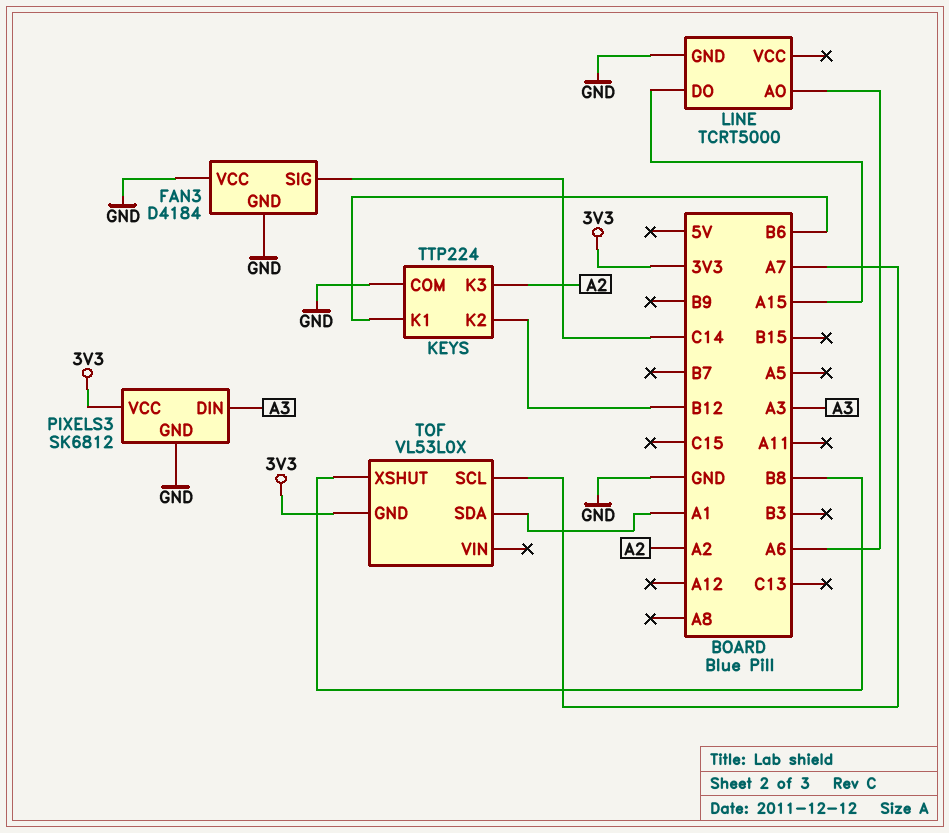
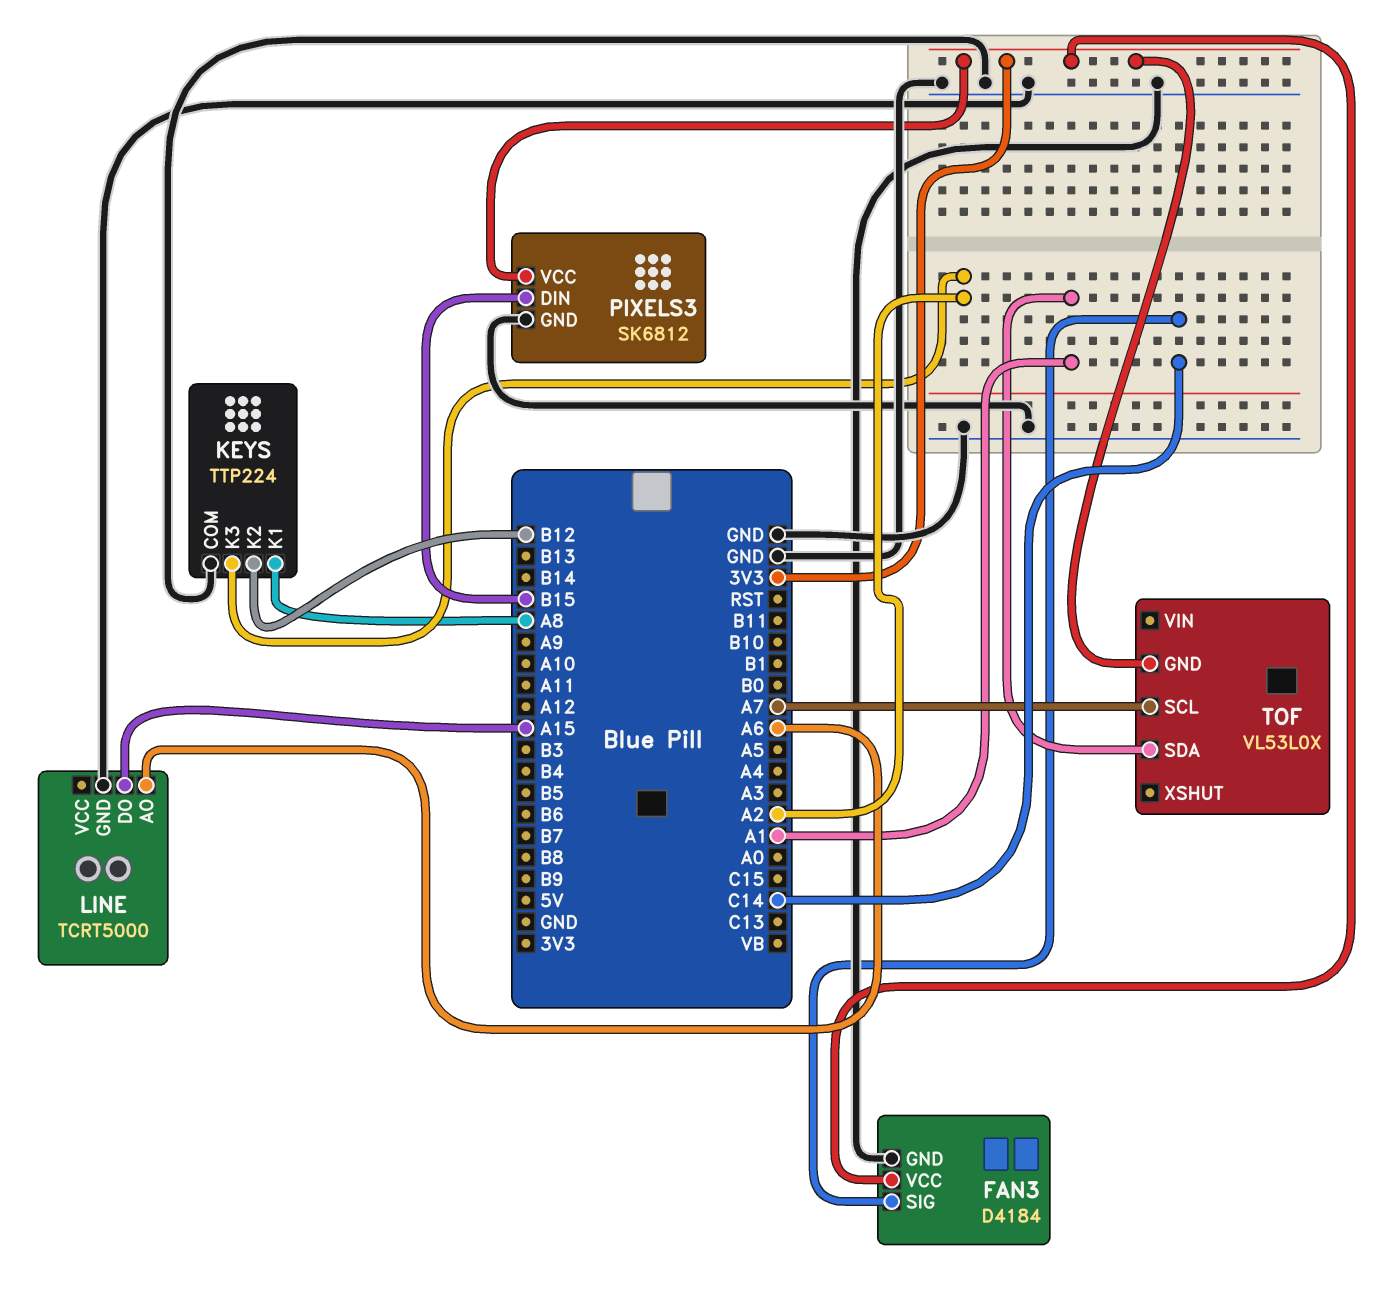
FAN3 pin VCC: GND -> 3V3
KEYS pin K1: B6 -> A8
PIXELS3 pin DIN: A3 -> B15
TOF pin XSHUT: B8 -> none

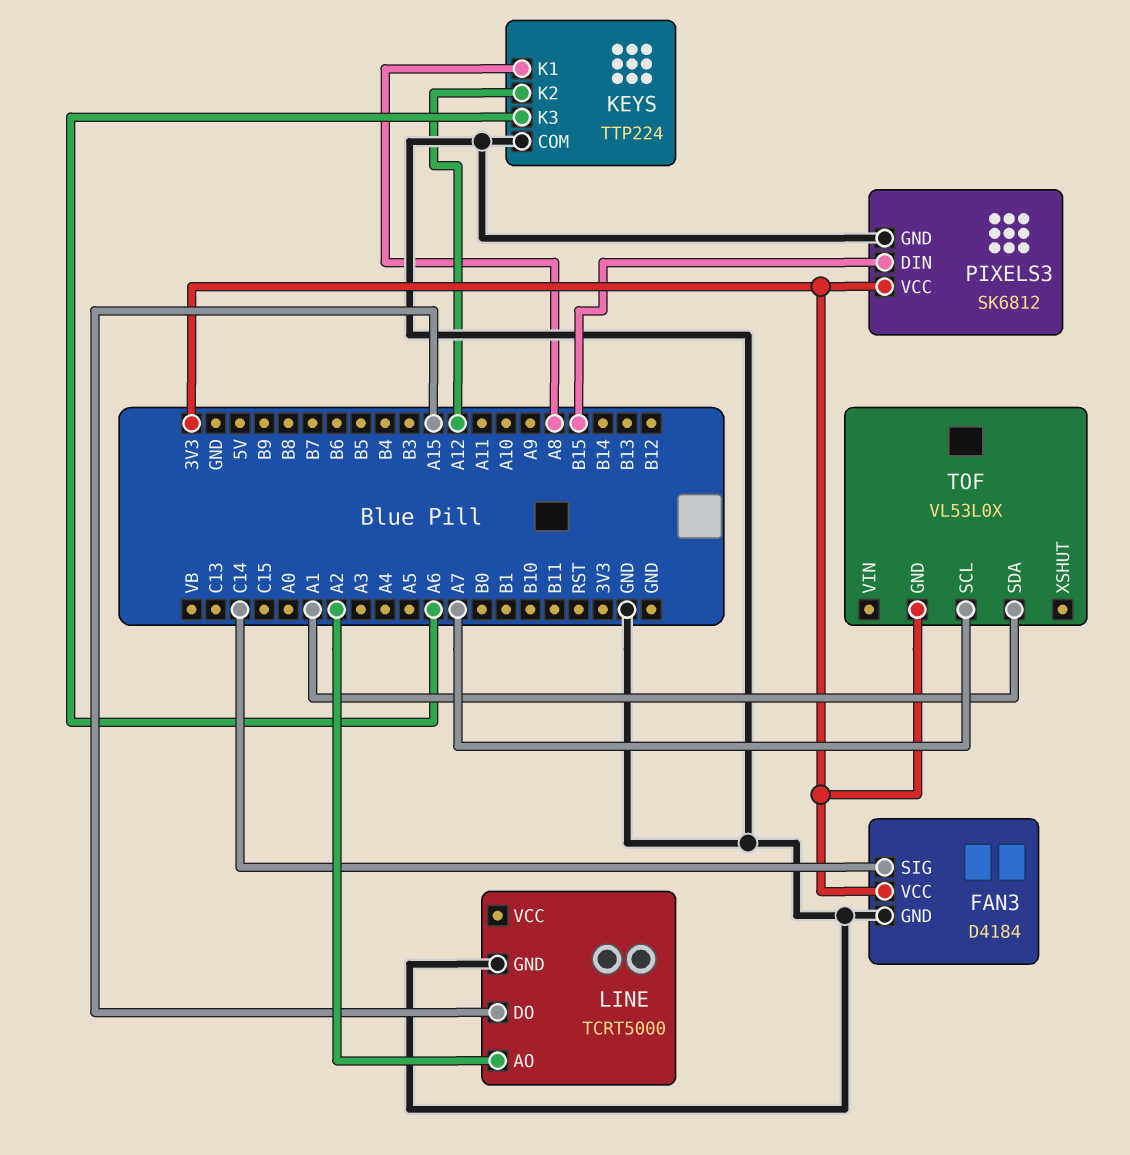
KEYS pin K2: B12 -> A12
KEYS pin K3: A2 -> A6
LINE pin AO: A6 -> A2

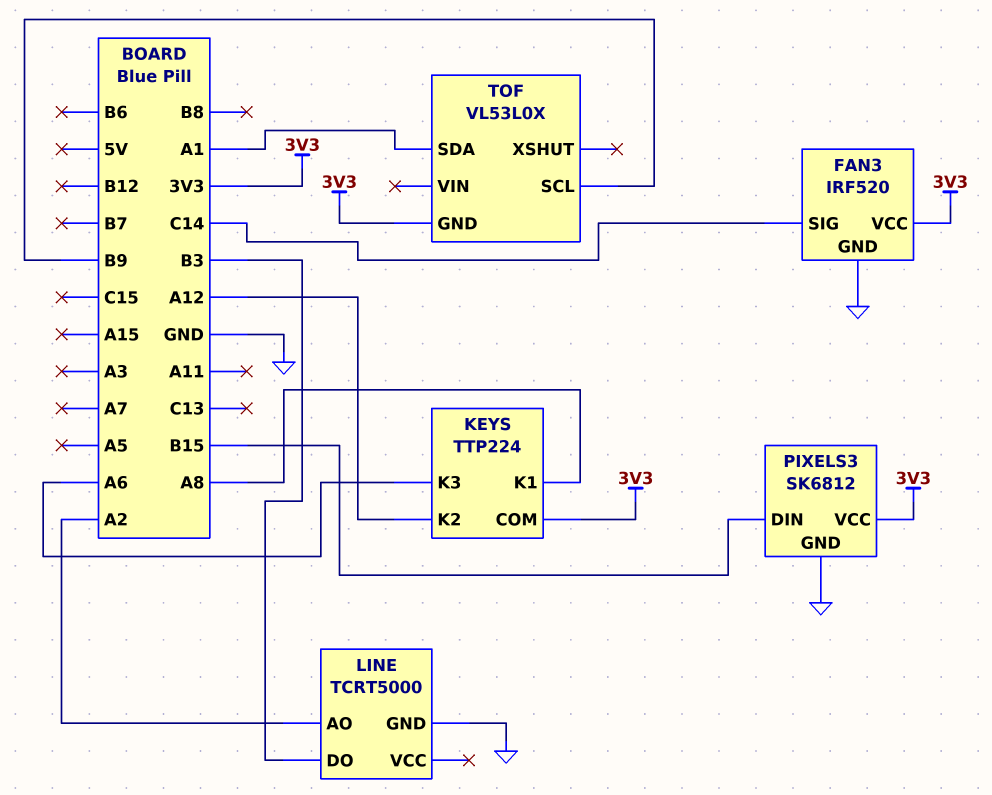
FAN3: D4184 -> IRF520
KEYS pin COM: GND -> 3V3
LINE pin DO: A15 -> B3
TOF pin SCL: A7 -> B9

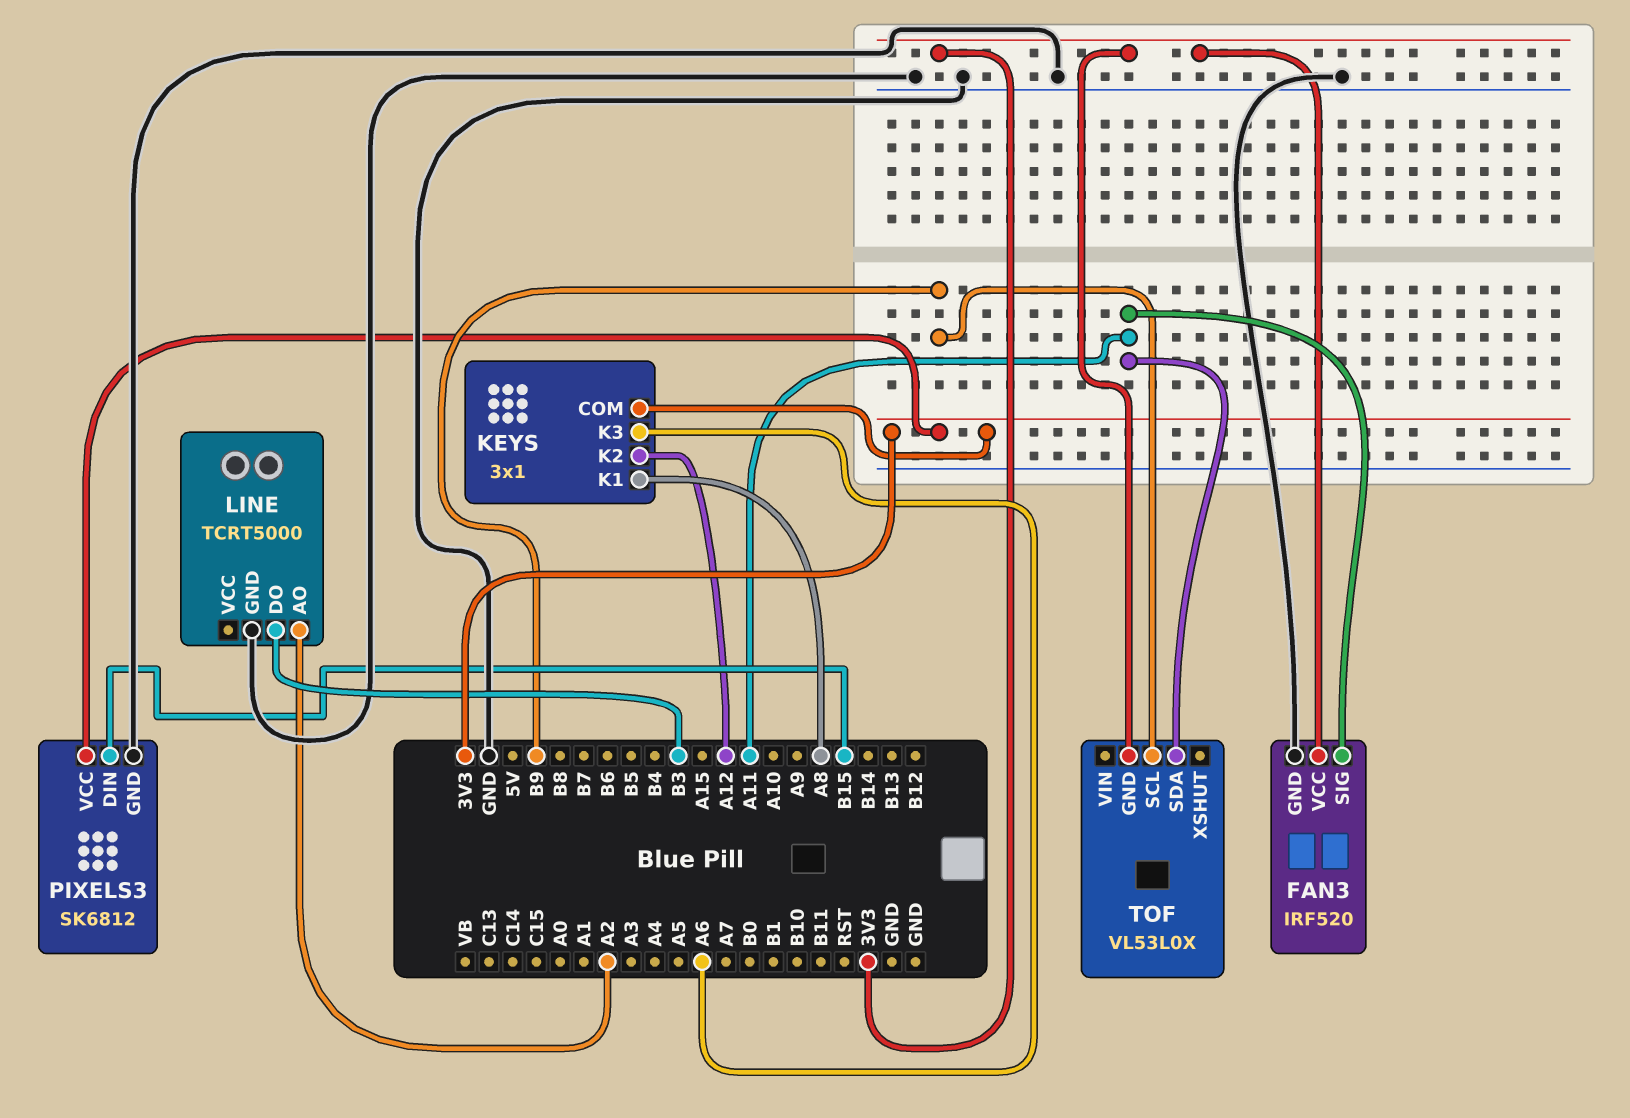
FAN3 pin SIG: C14 -> A11
KEYS: TTP224 -> 3x1
TOF pin SDA: A1 -> A11

